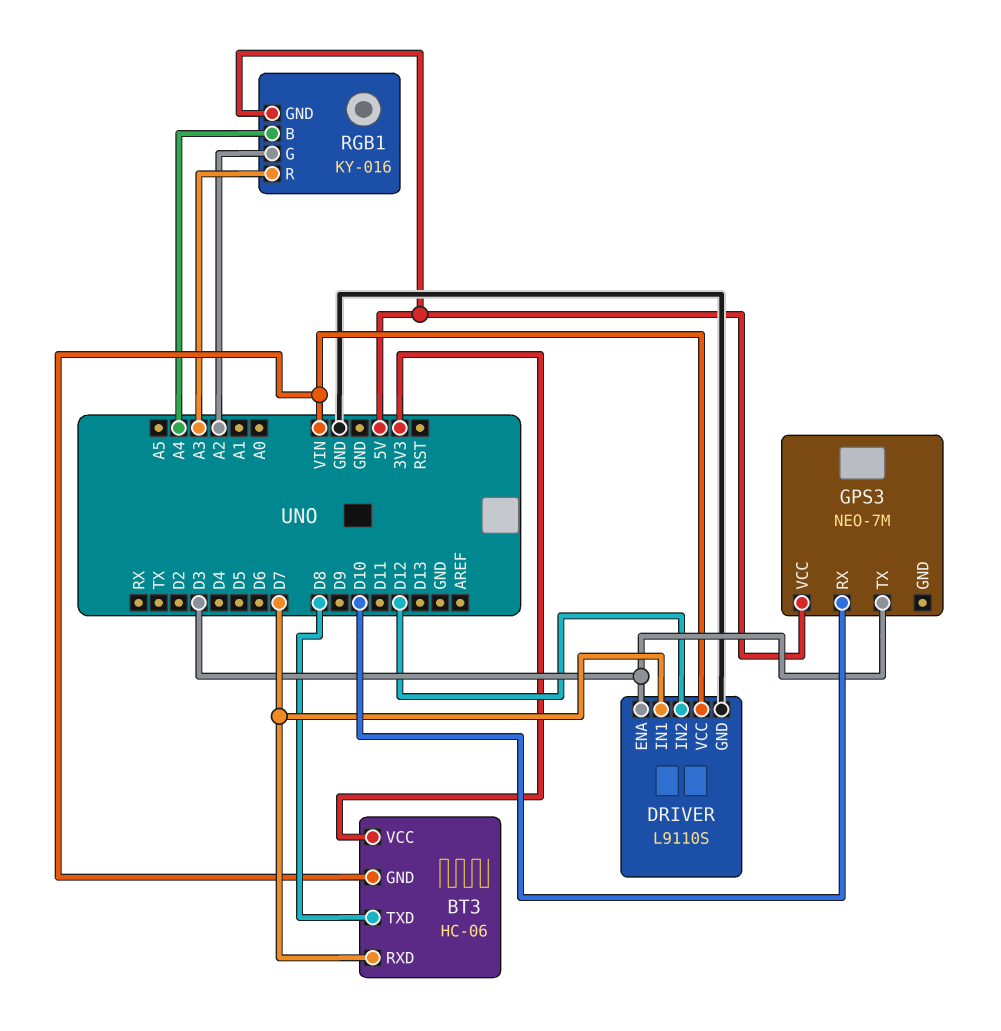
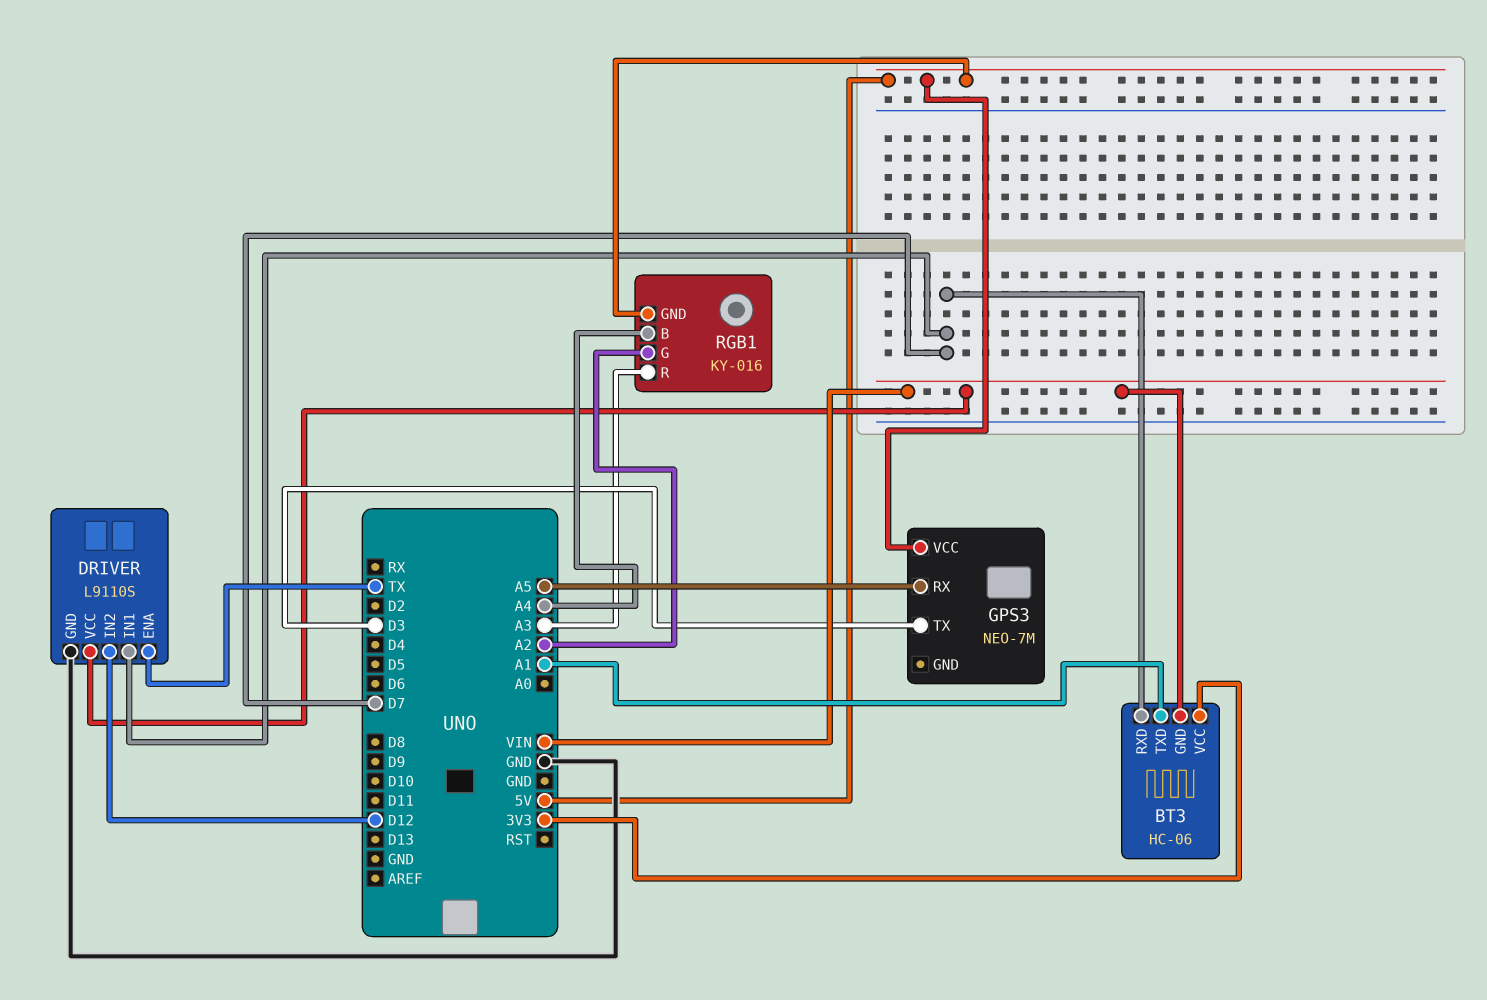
BT3 pin TXD: D8 -> A1
DRIVER pin ENA: D3 -> TX
GPS3 pin RX: D10 -> A5

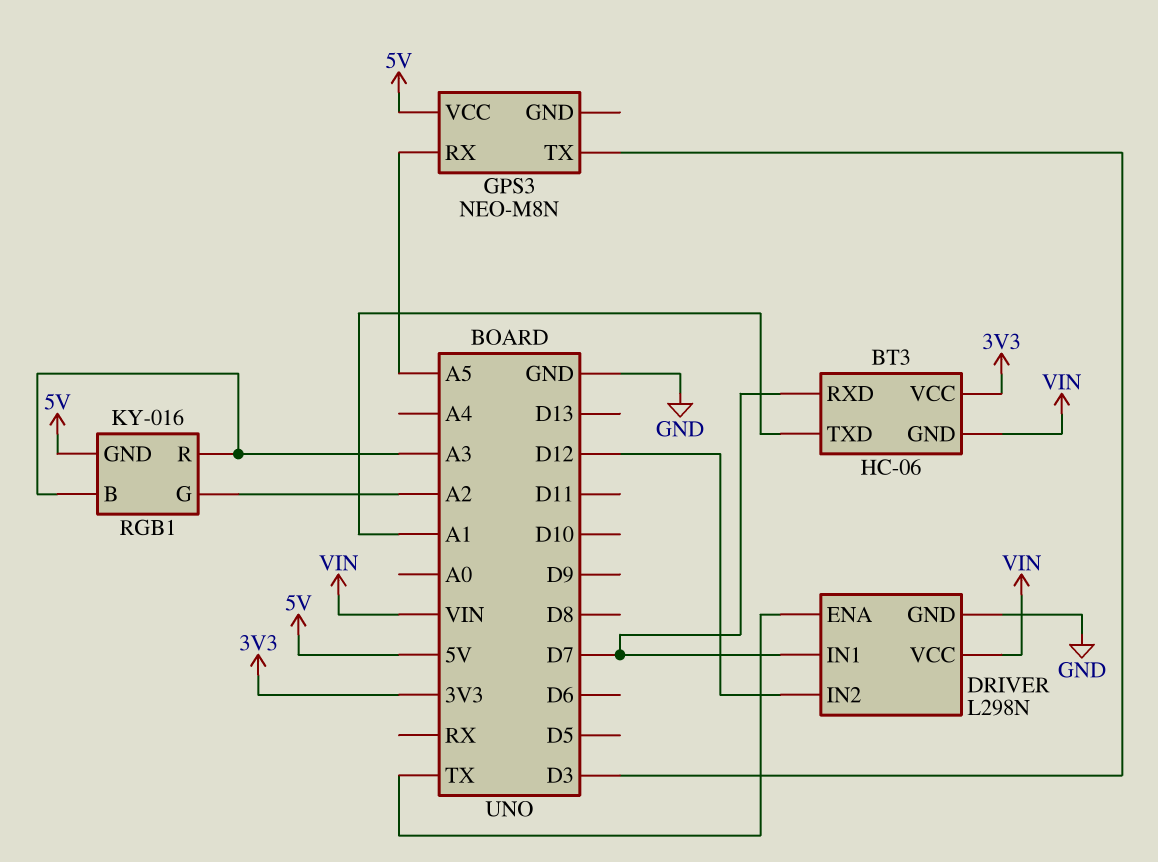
DRIVER: L9110S -> L298N
GPS3: NEO-7M -> NEO-M8N
RGB1 pin B: A4 -> A3

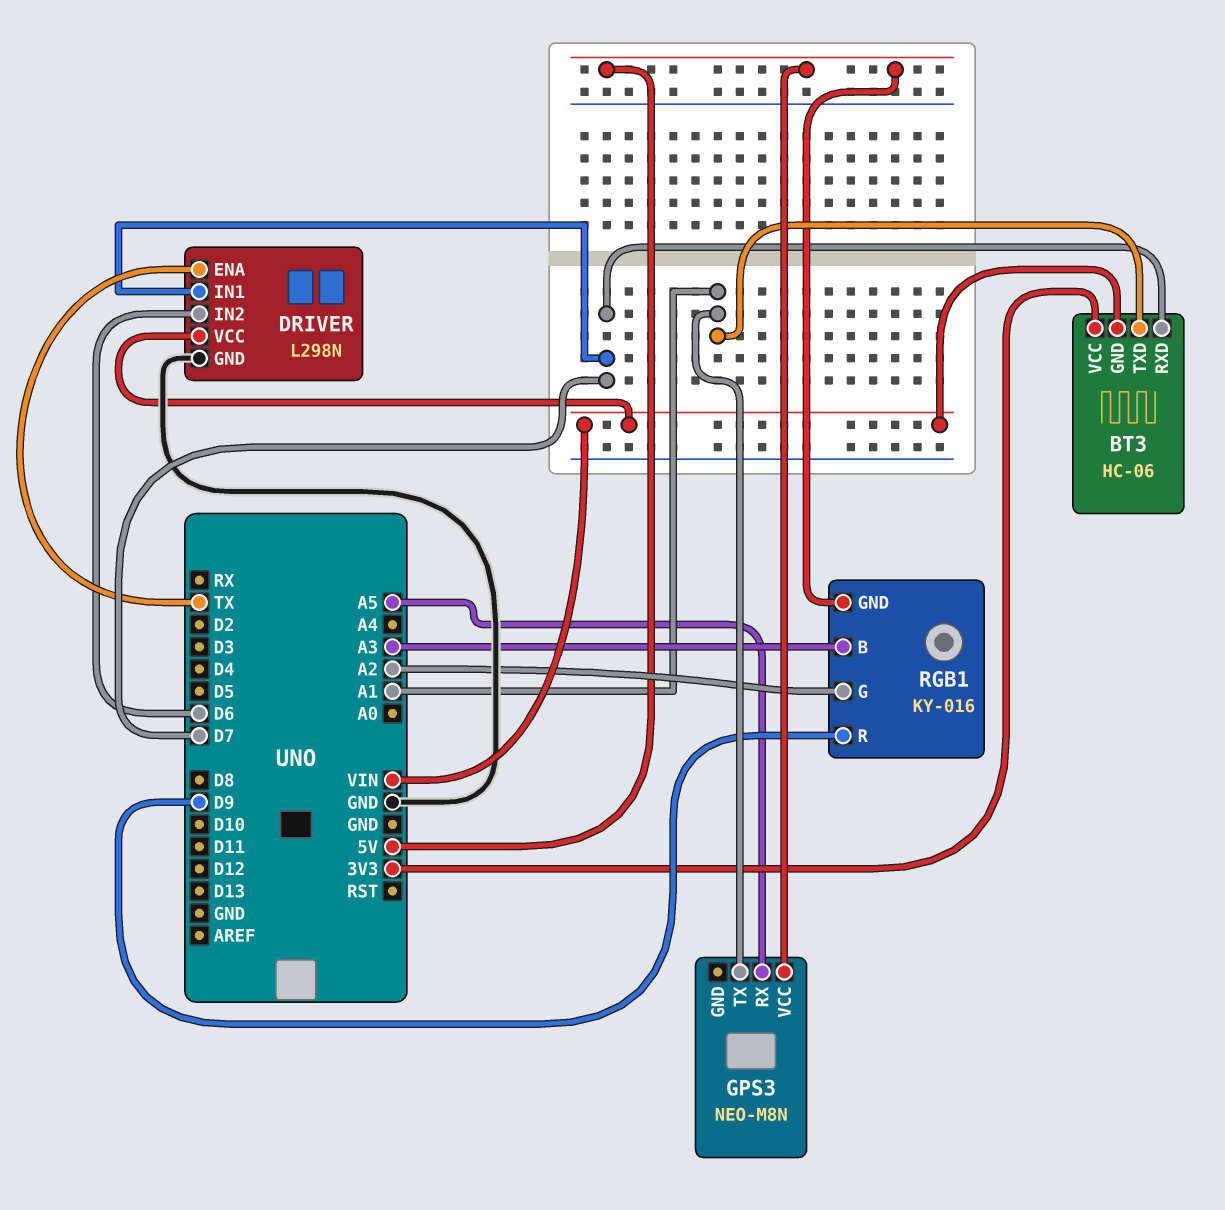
DRIVER pin IN2: D12 -> D6
GPS3 pin TX: D3 -> A1
RGB1 pin R: A3 -> D9

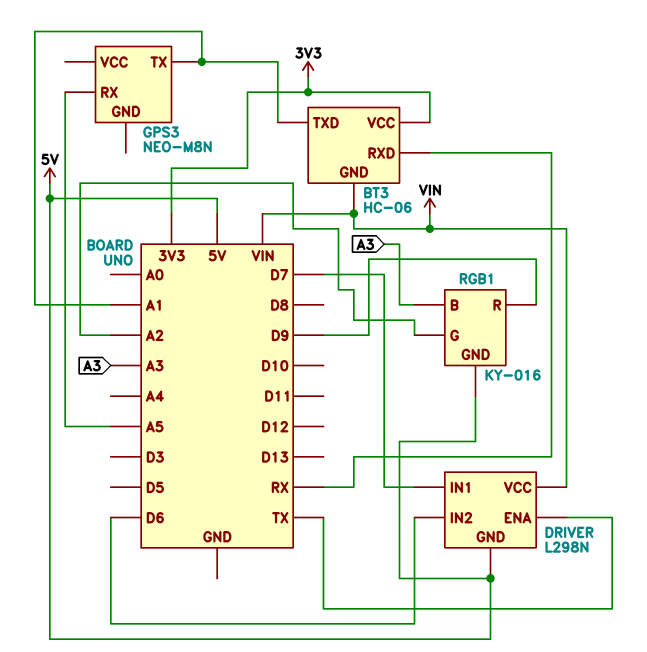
BT3 pin RXD: D7 -> RX
DRIVER pin GND: GND -> 5V
GPS3 pin VCC: 5V -> none

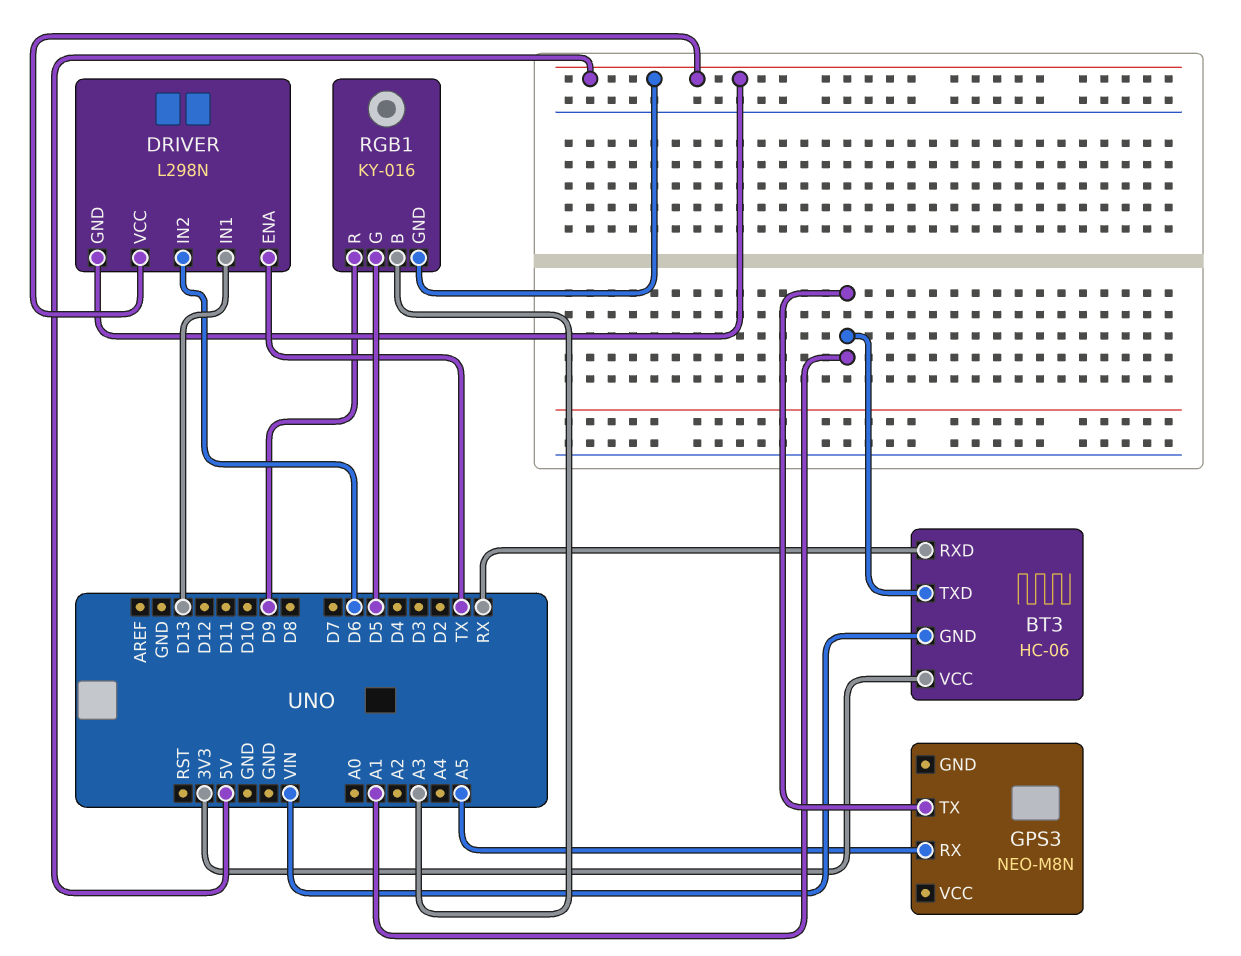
DRIVER pin IN1: D7 -> D13
DRIVER pin VCC: VIN -> 5V
RGB1 pin G: A2 -> D5

